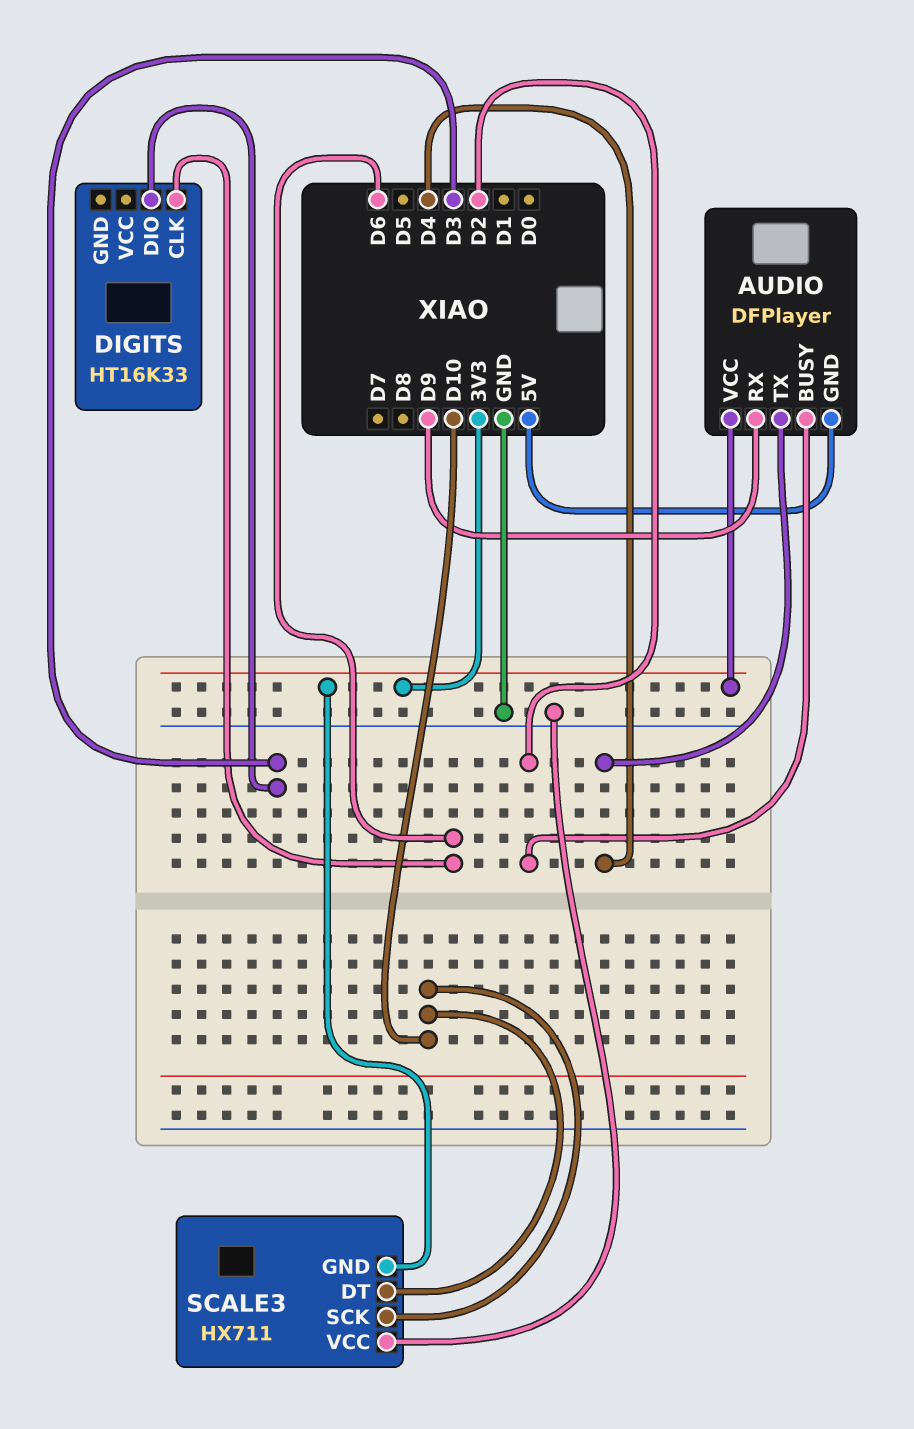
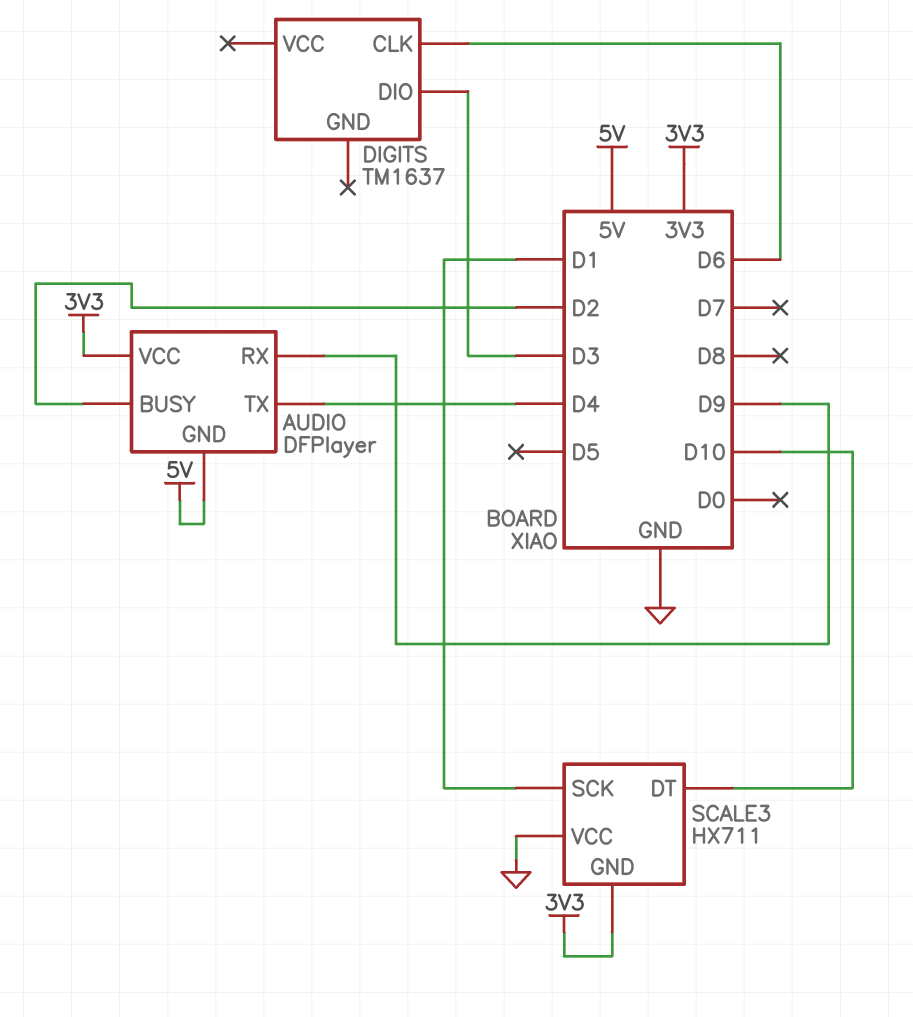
DIGITS: HT16K33 -> TM1637
SCALE3 pin SCK: D10 -> D1

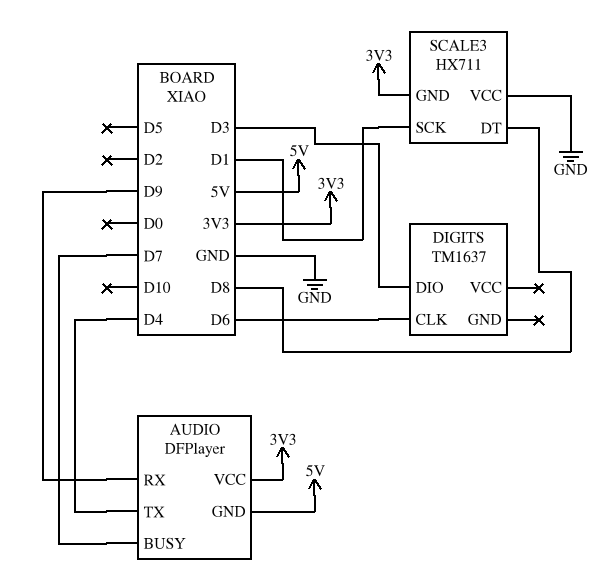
AUDIO pin BUSY: D2 -> D7
SCALE3 pin DT: D10 -> D8

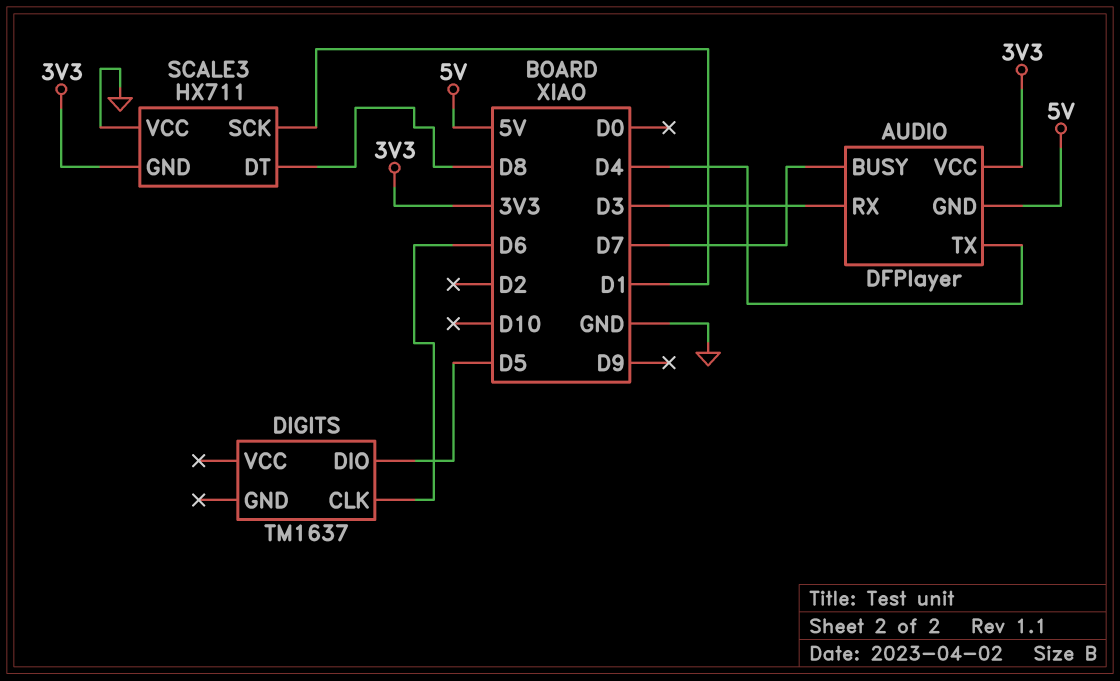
AUDIO pin RX: D9 -> D3
DIGITS pin DIO: D3 -> D5

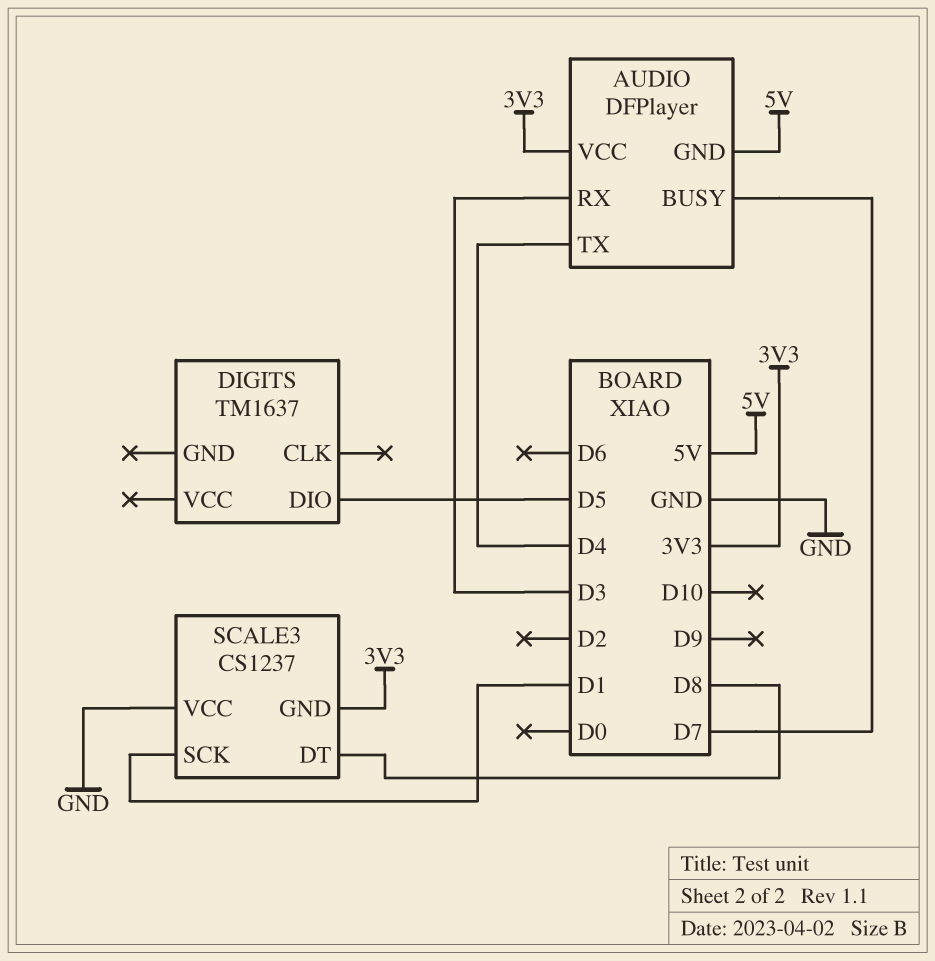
DIGITS pin CLK: D6 -> none
SCALE3: HX711 -> CS1237

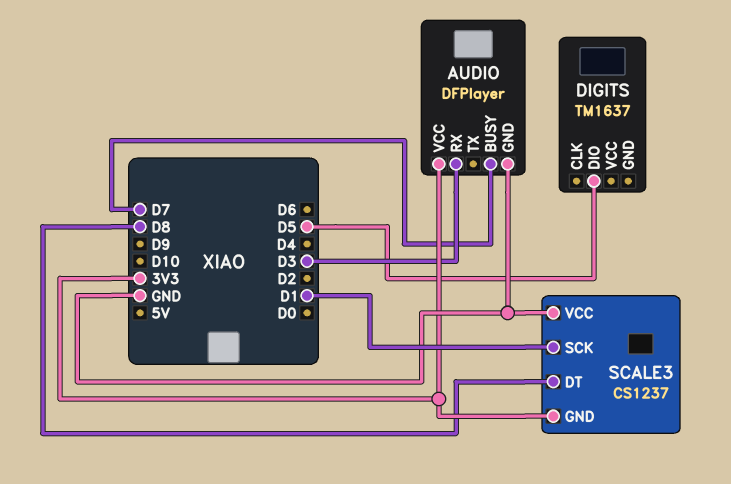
AUDIO pin GND: 5V -> GND
AUDIO pin TX: D4 -> none

